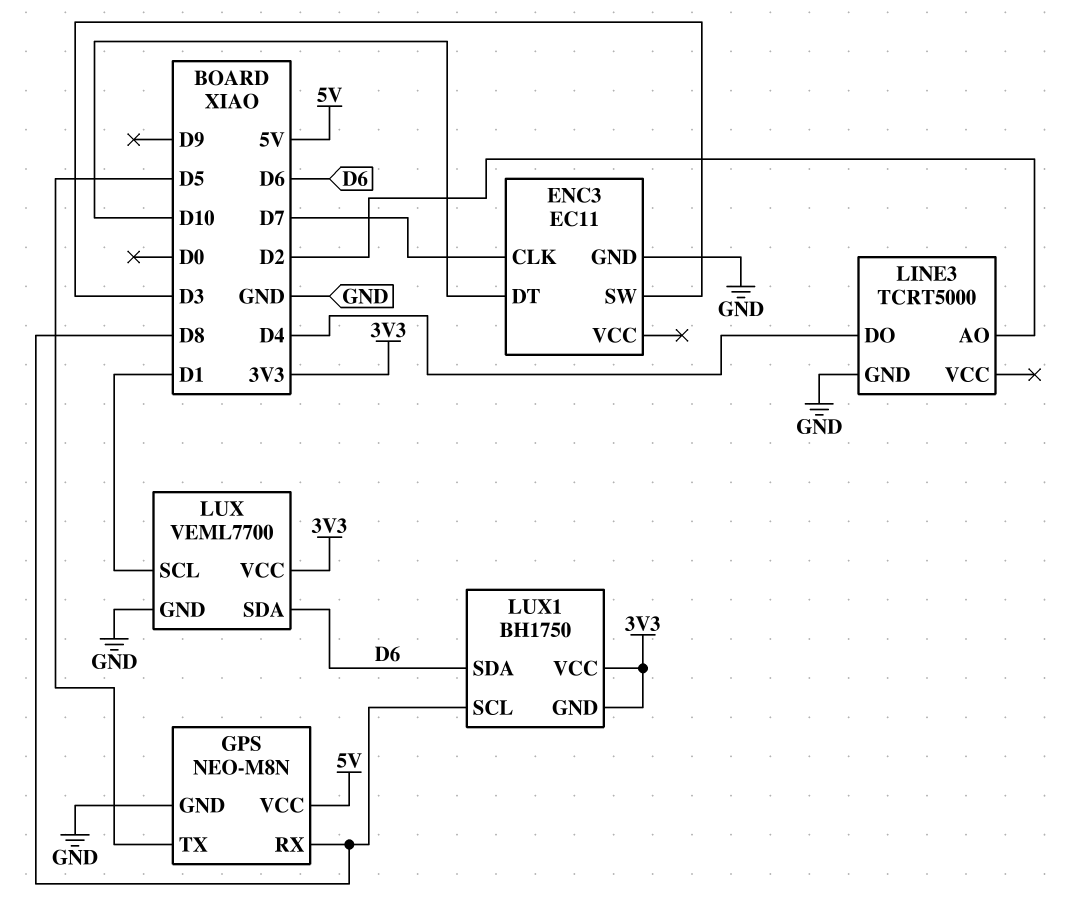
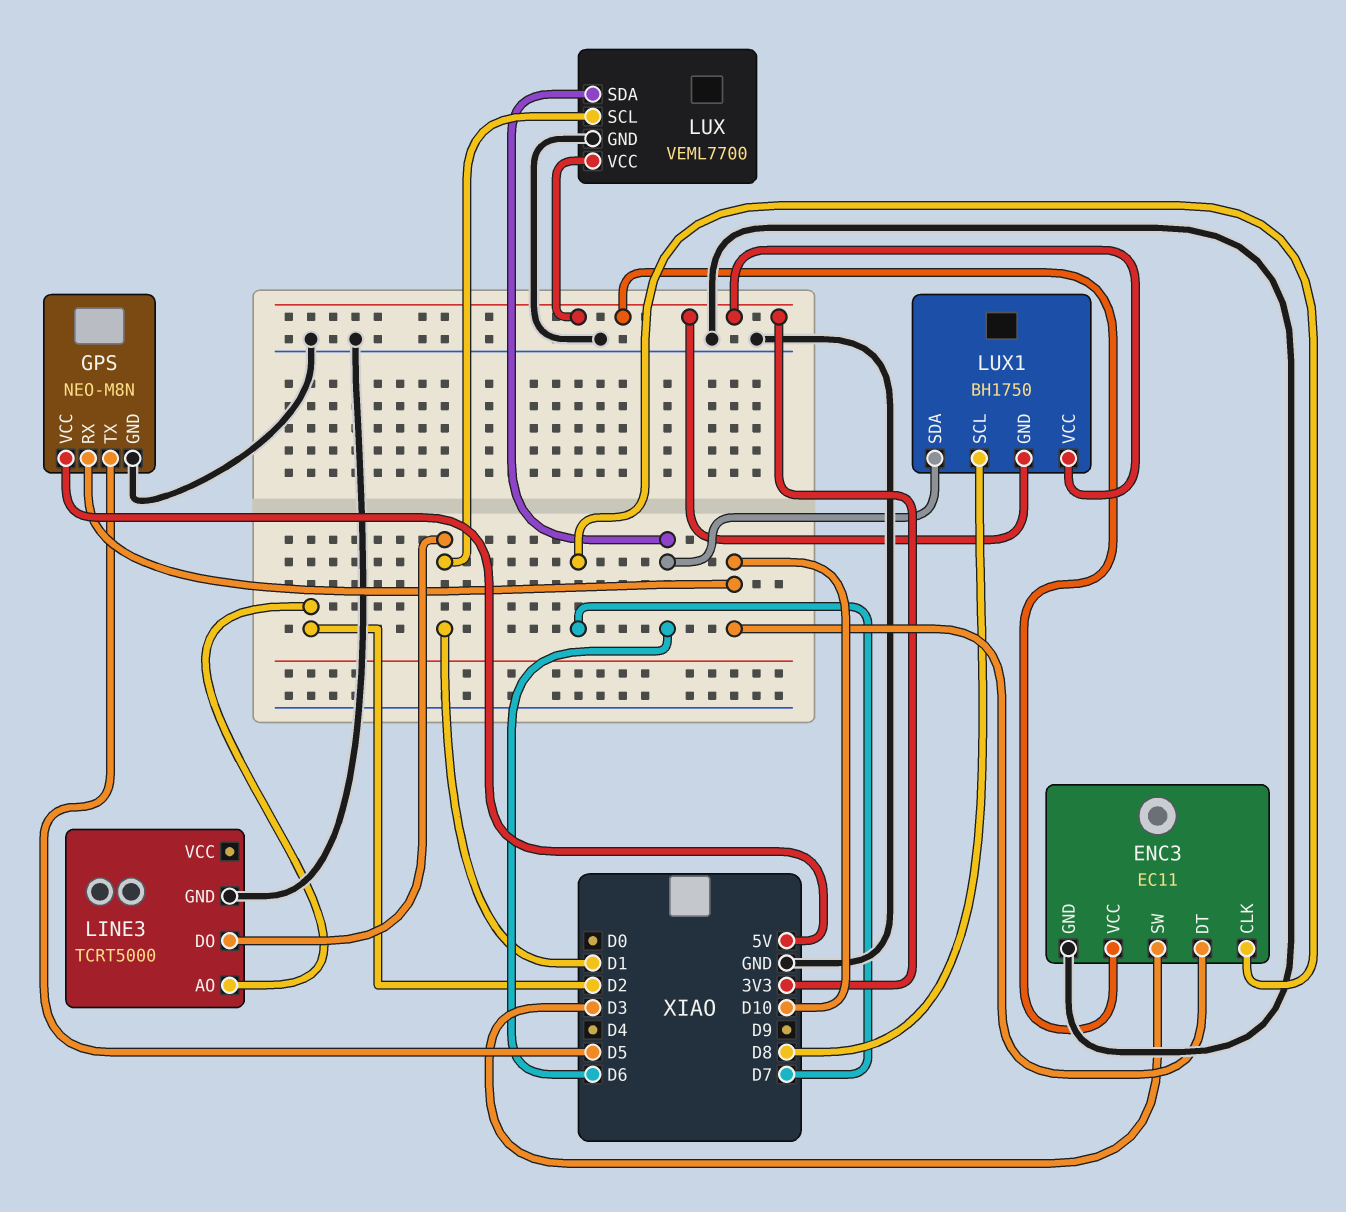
ENC3 pin VCC: none -> 3V3
GPS pin RX: D8 -> D10
LINE3 pin DO: D4 -> D1

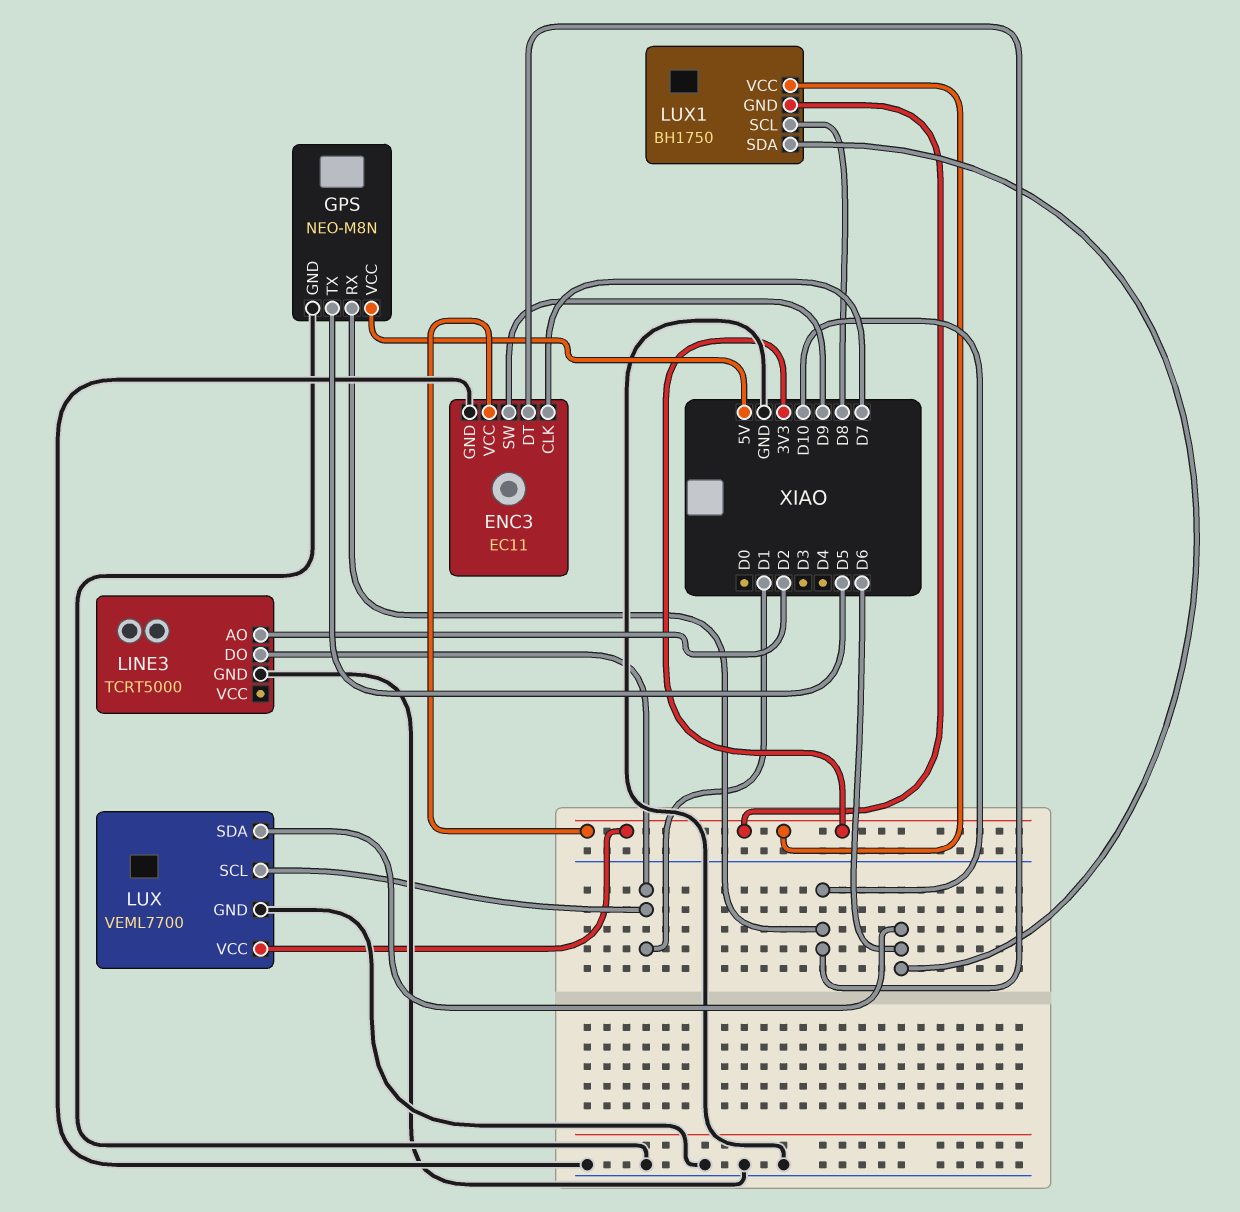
ENC3 pin SW: D3 -> D9

